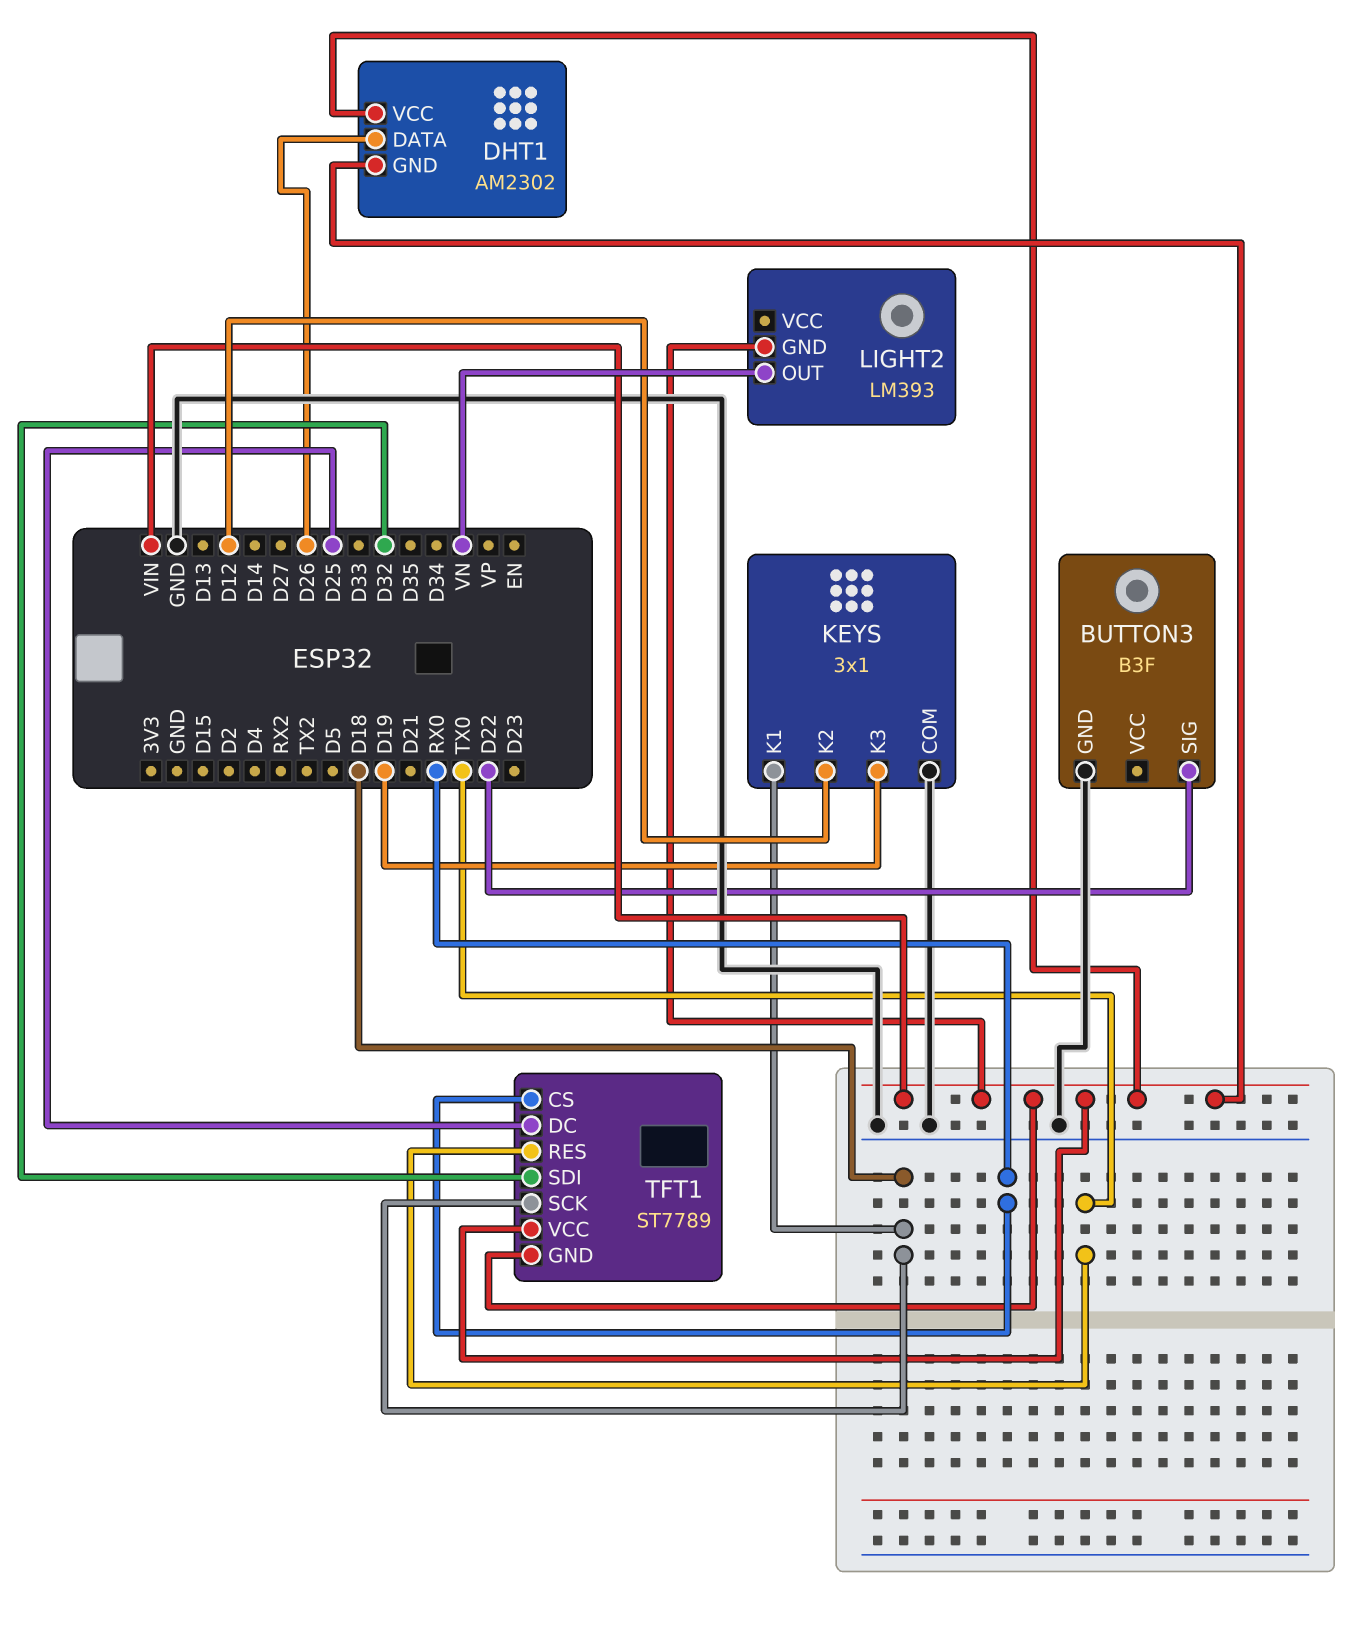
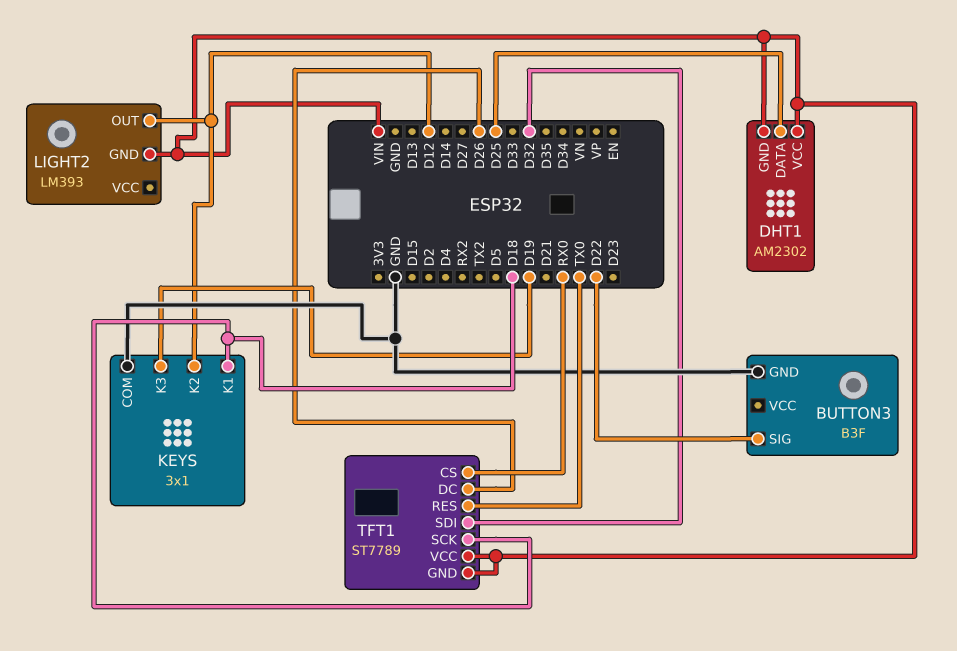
DHT1 pin DATA: D26 -> D25
LIGHT2 pin OUT: VN -> D12
TFT1 pin DC: D25 -> D26

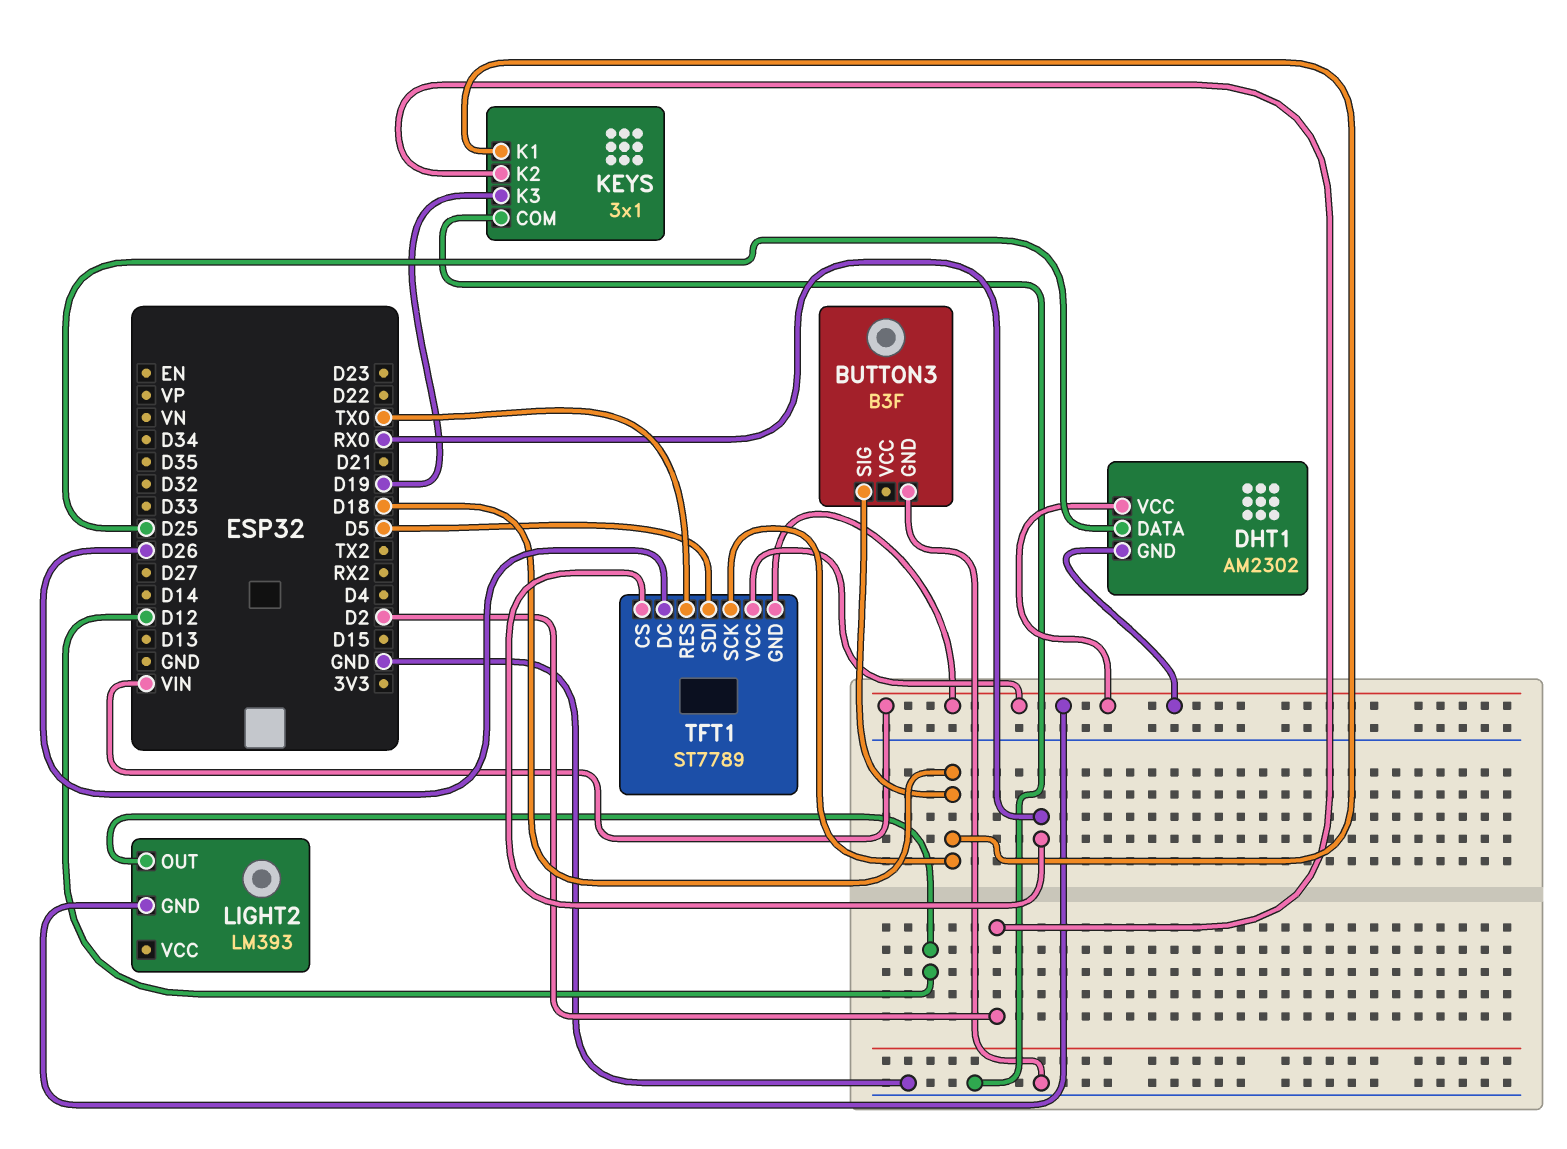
BUTTON3 pin SIG: D22 -> D18
KEYS pin K2: D12 -> D2
TFT1 pin SDI: D32 -> D5

